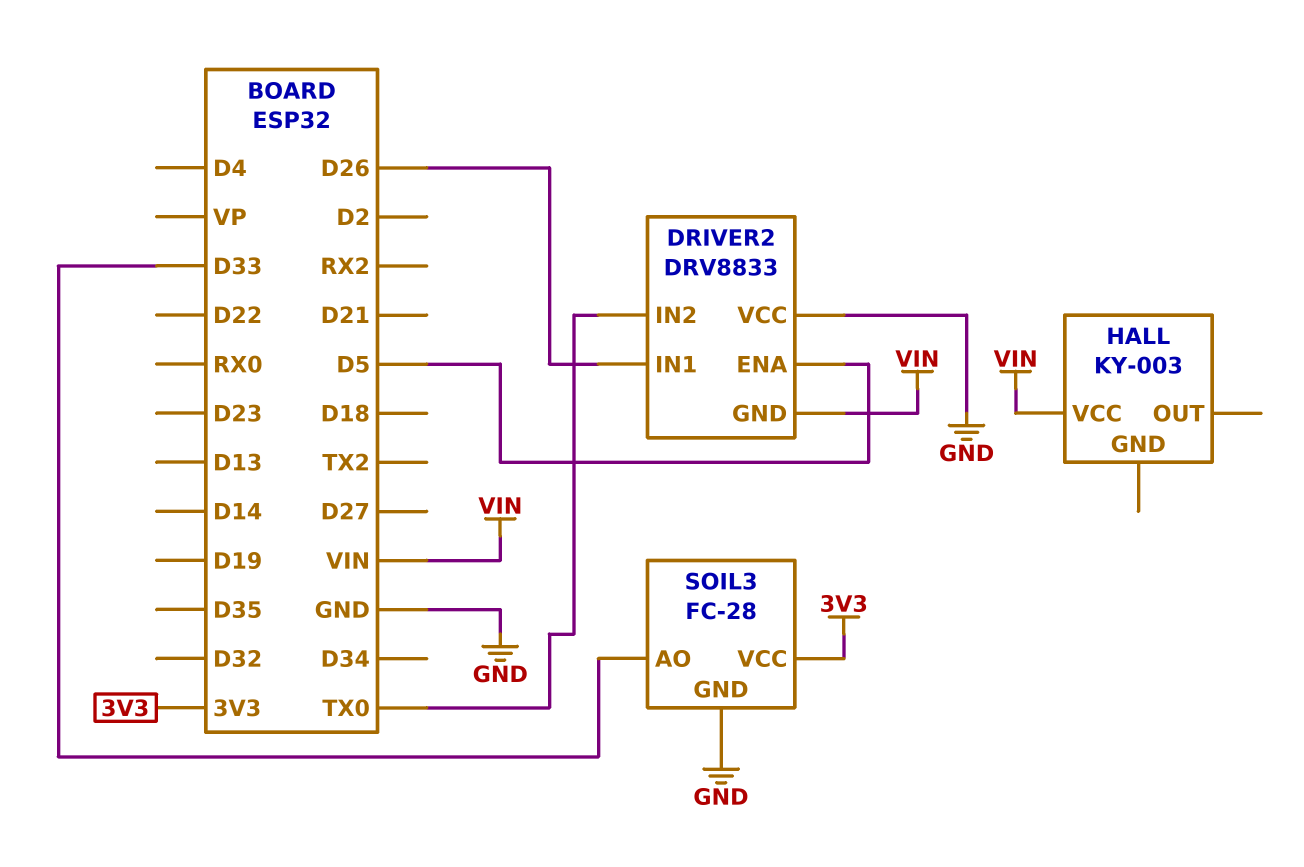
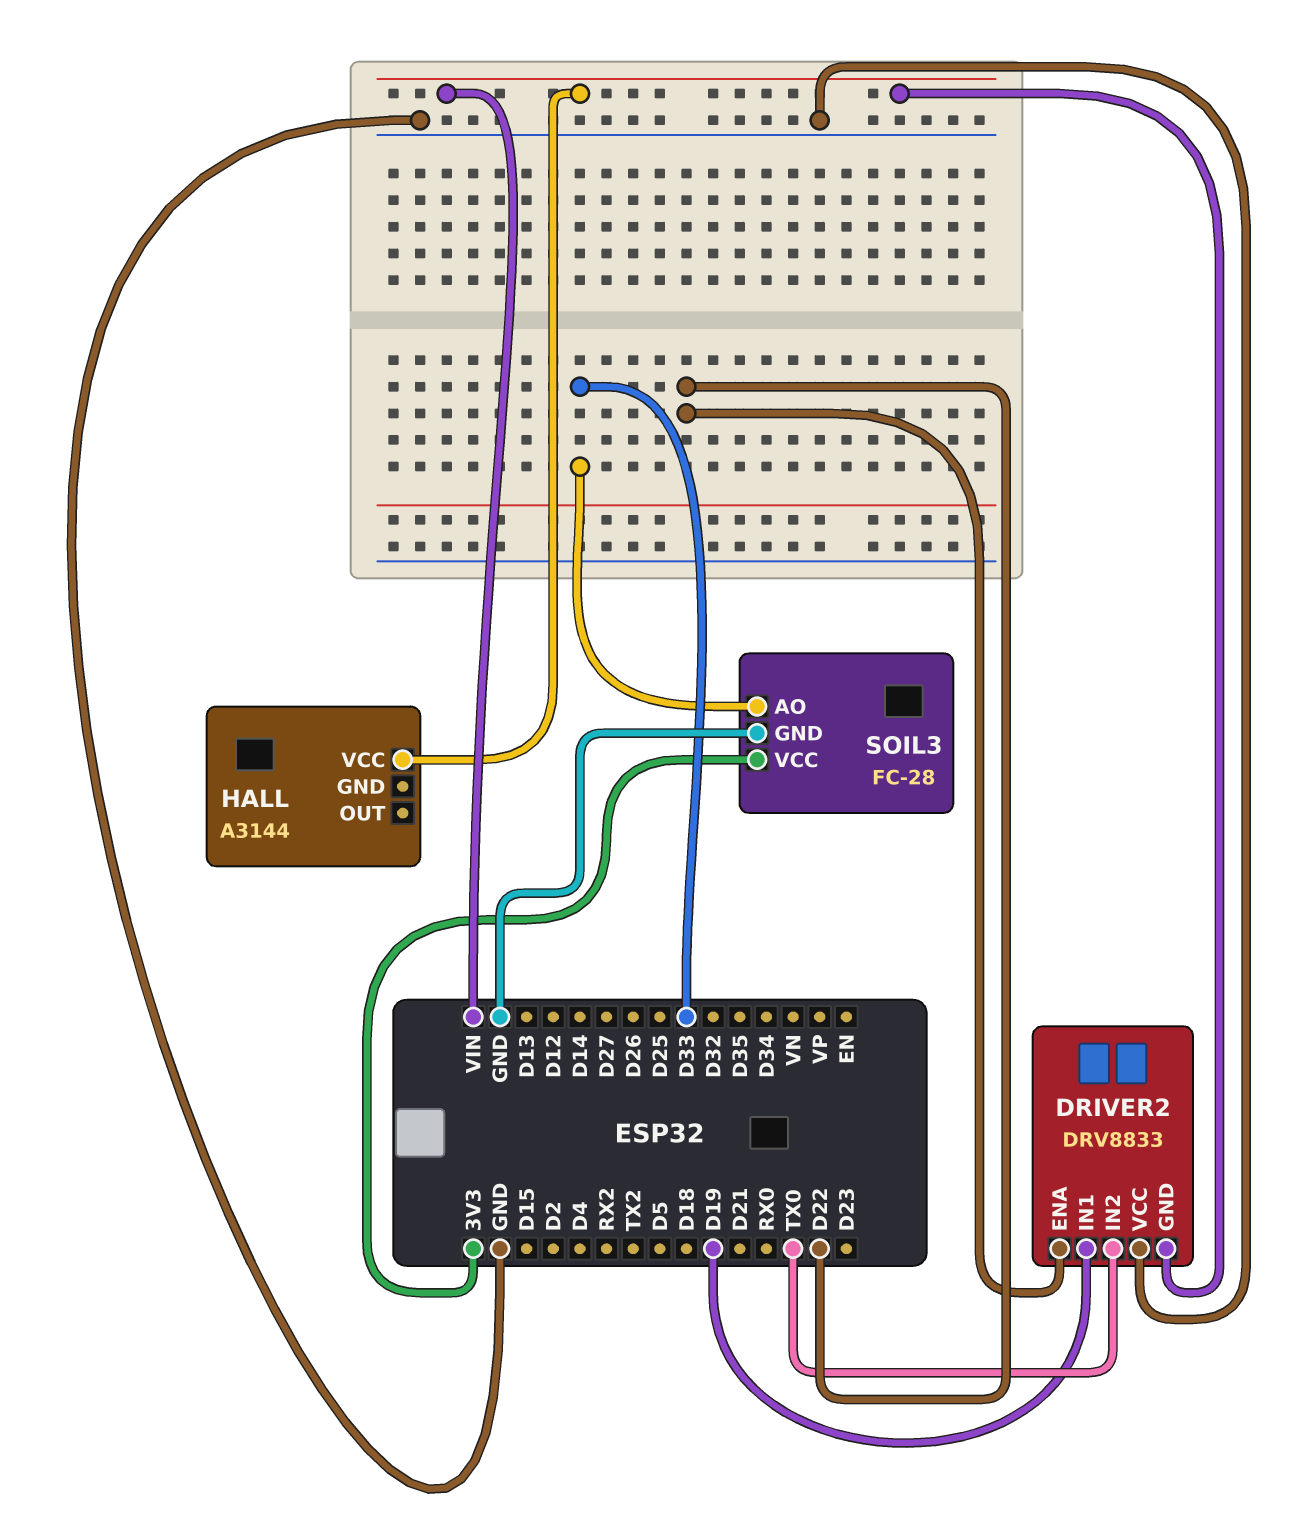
DRIVER2 pin ENA: D5 -> D22
DRIVER2 pin IN1: D26 -> D19
HALL: KY-003 -> A3144

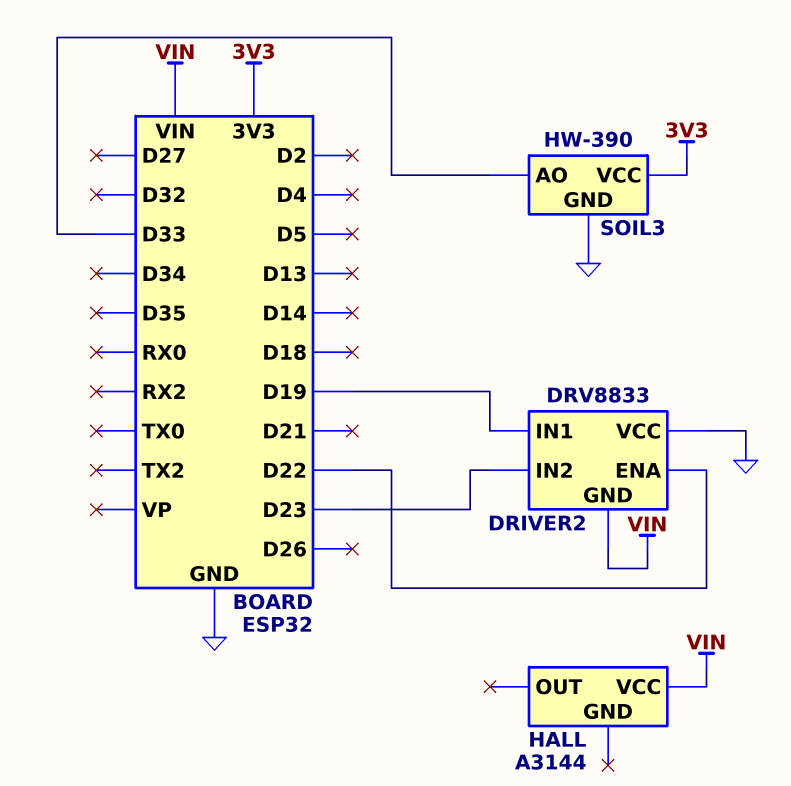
DRIVER2 pin IN2: TX0 -> D23
SOIL3: FC-28 -> HW-390

